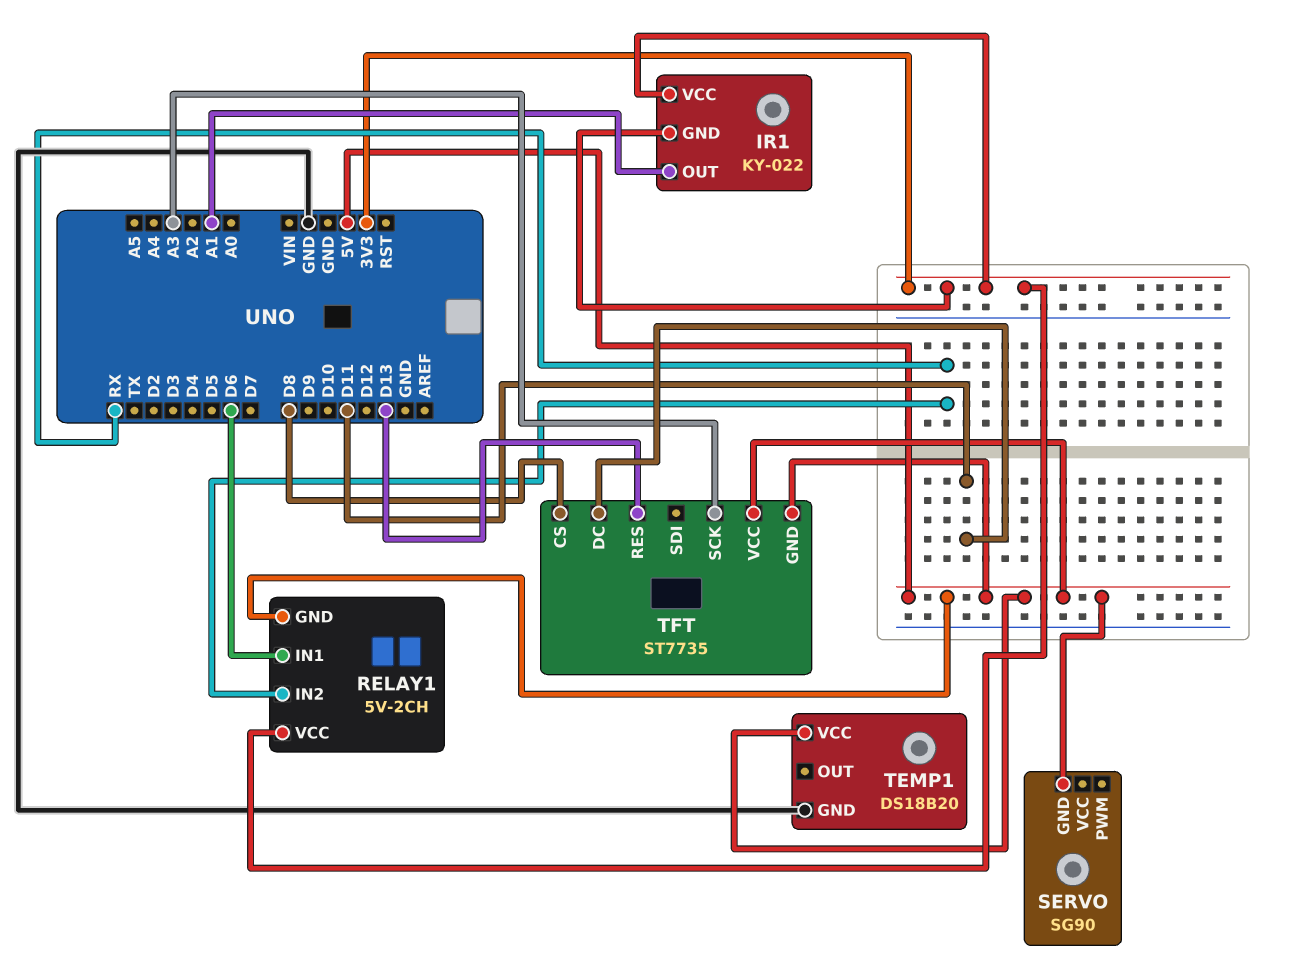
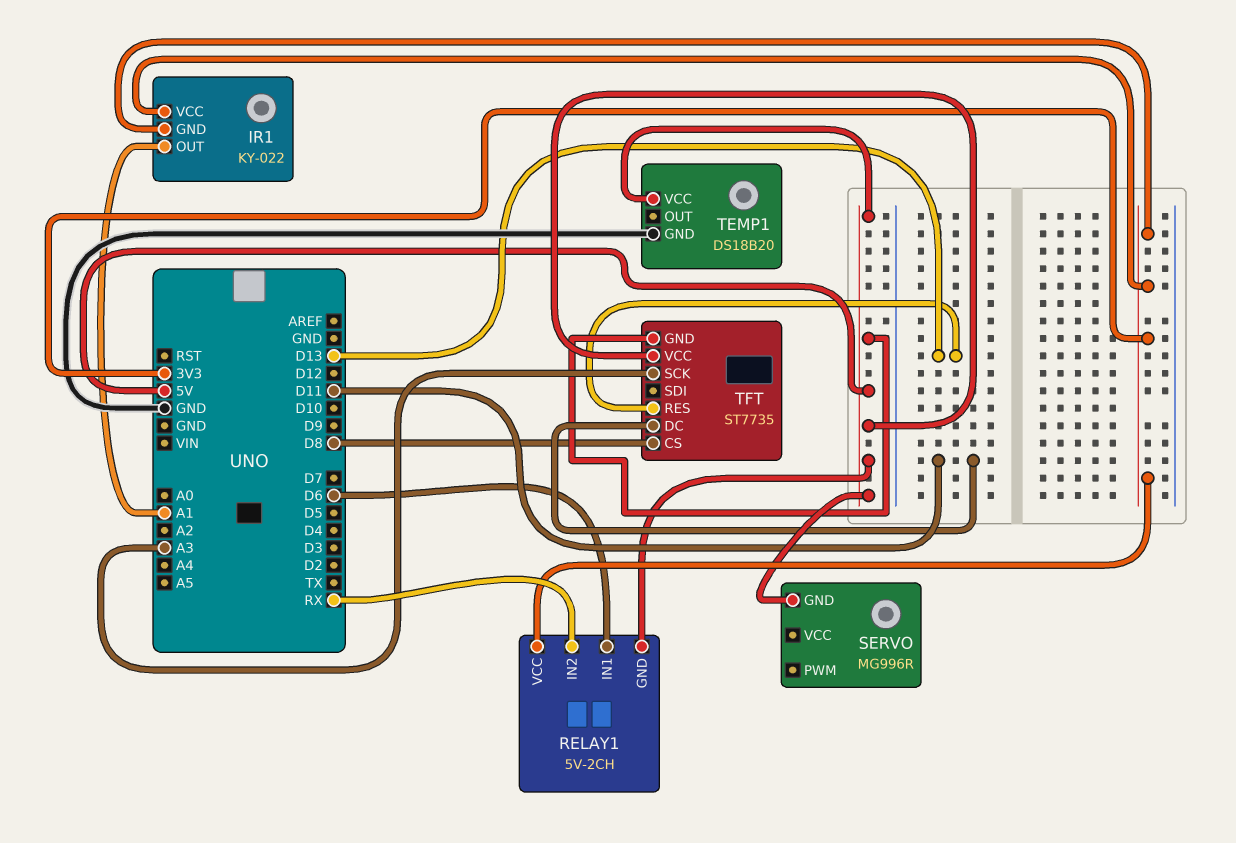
SERVO: SG90 -> MG996R

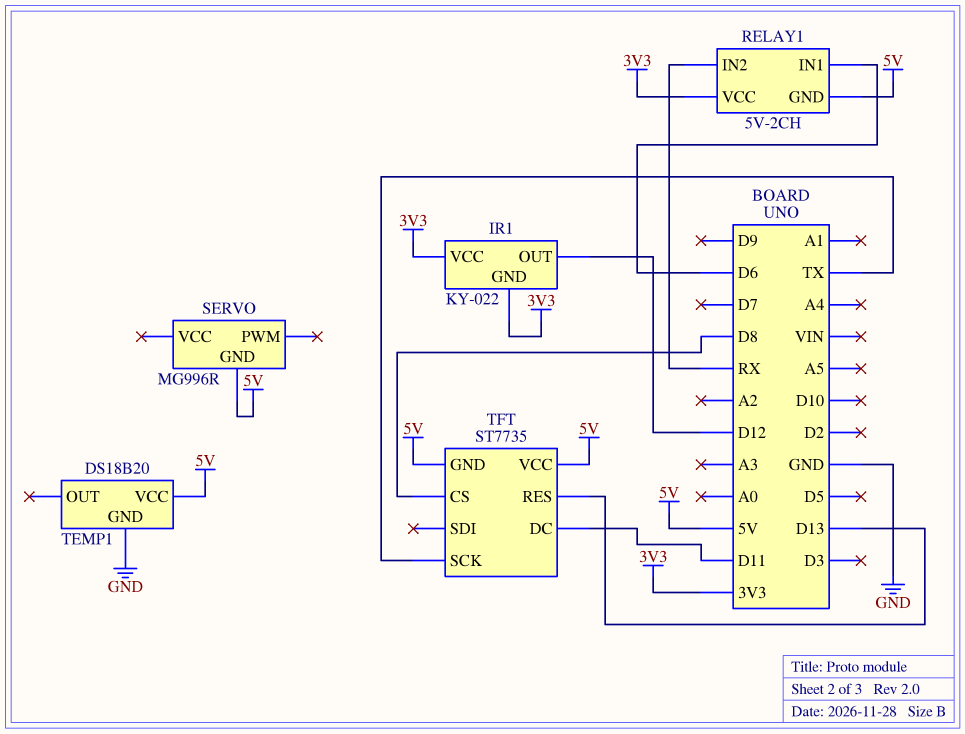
IR1 pin OUT: A1 -> D12
TFT pin SCK: A3 -> TX

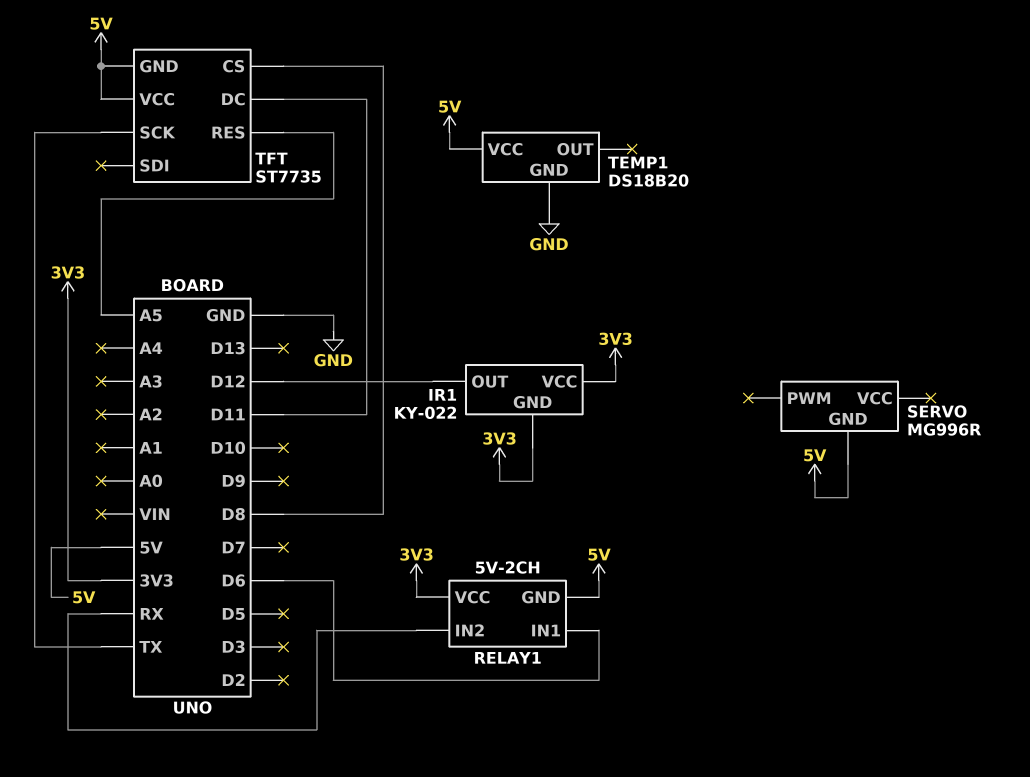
TFT pin RES: D13 -> A5

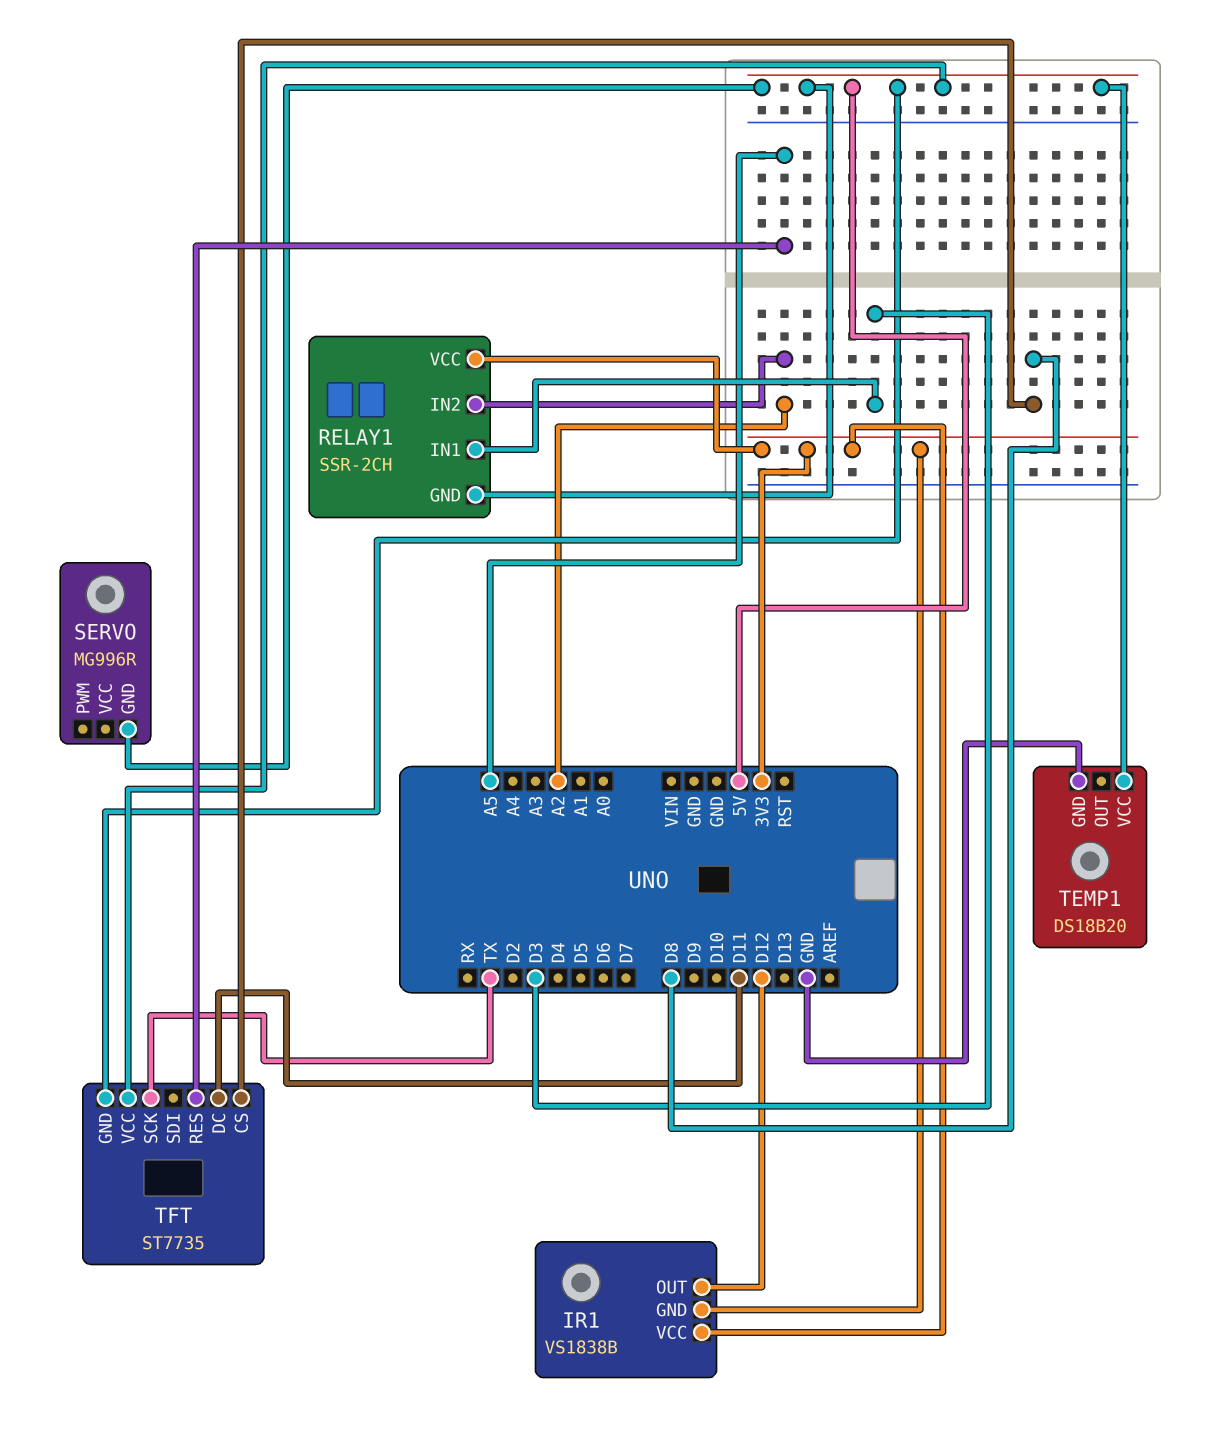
IR1: KY-022 -> VS1838B
RELAY1: 5V-2CH -> SSR-2CH
RELAY1 pin IN1: D6 -> D3
RELAY1 pin IN2: RX -> A2

